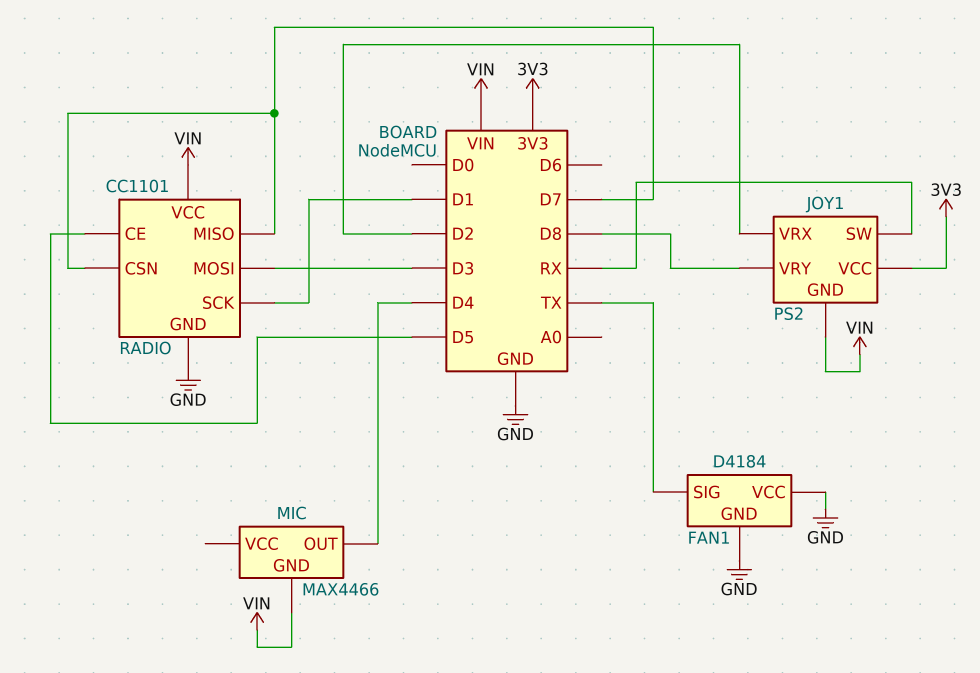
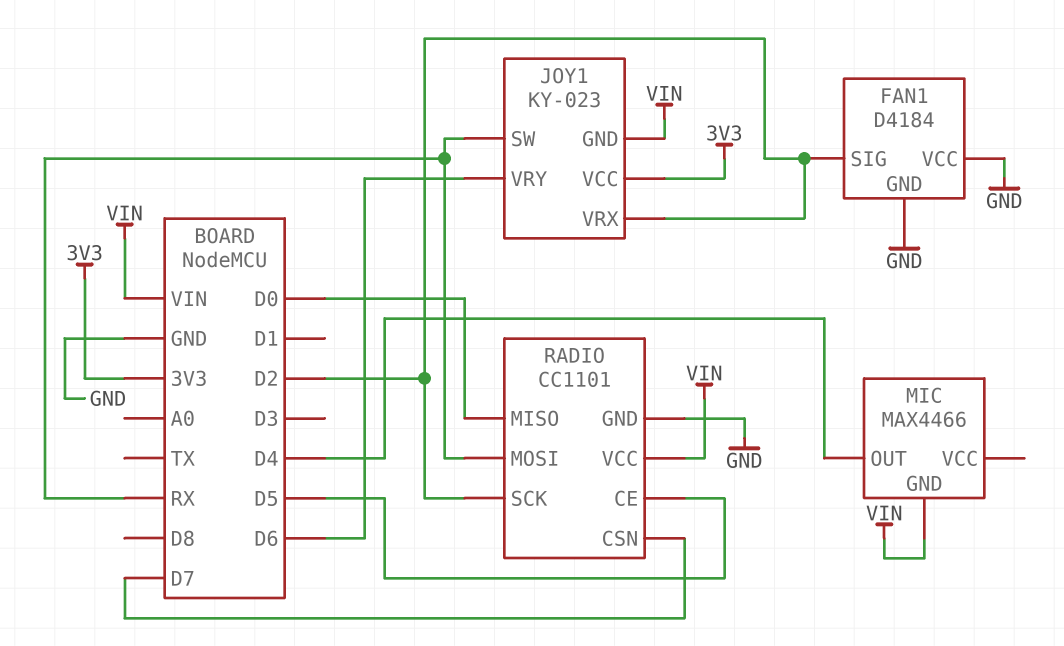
FAN1 pin SIG: TX -> D2
JOY1: PS2 -> KY-023
JOY1 pin VRY: D8 -> D6
RADIO pin MISO: D7 -> D0
RADIO pin MOSI: D3 -> RX
RADIO pin SCK: D1 -> D2

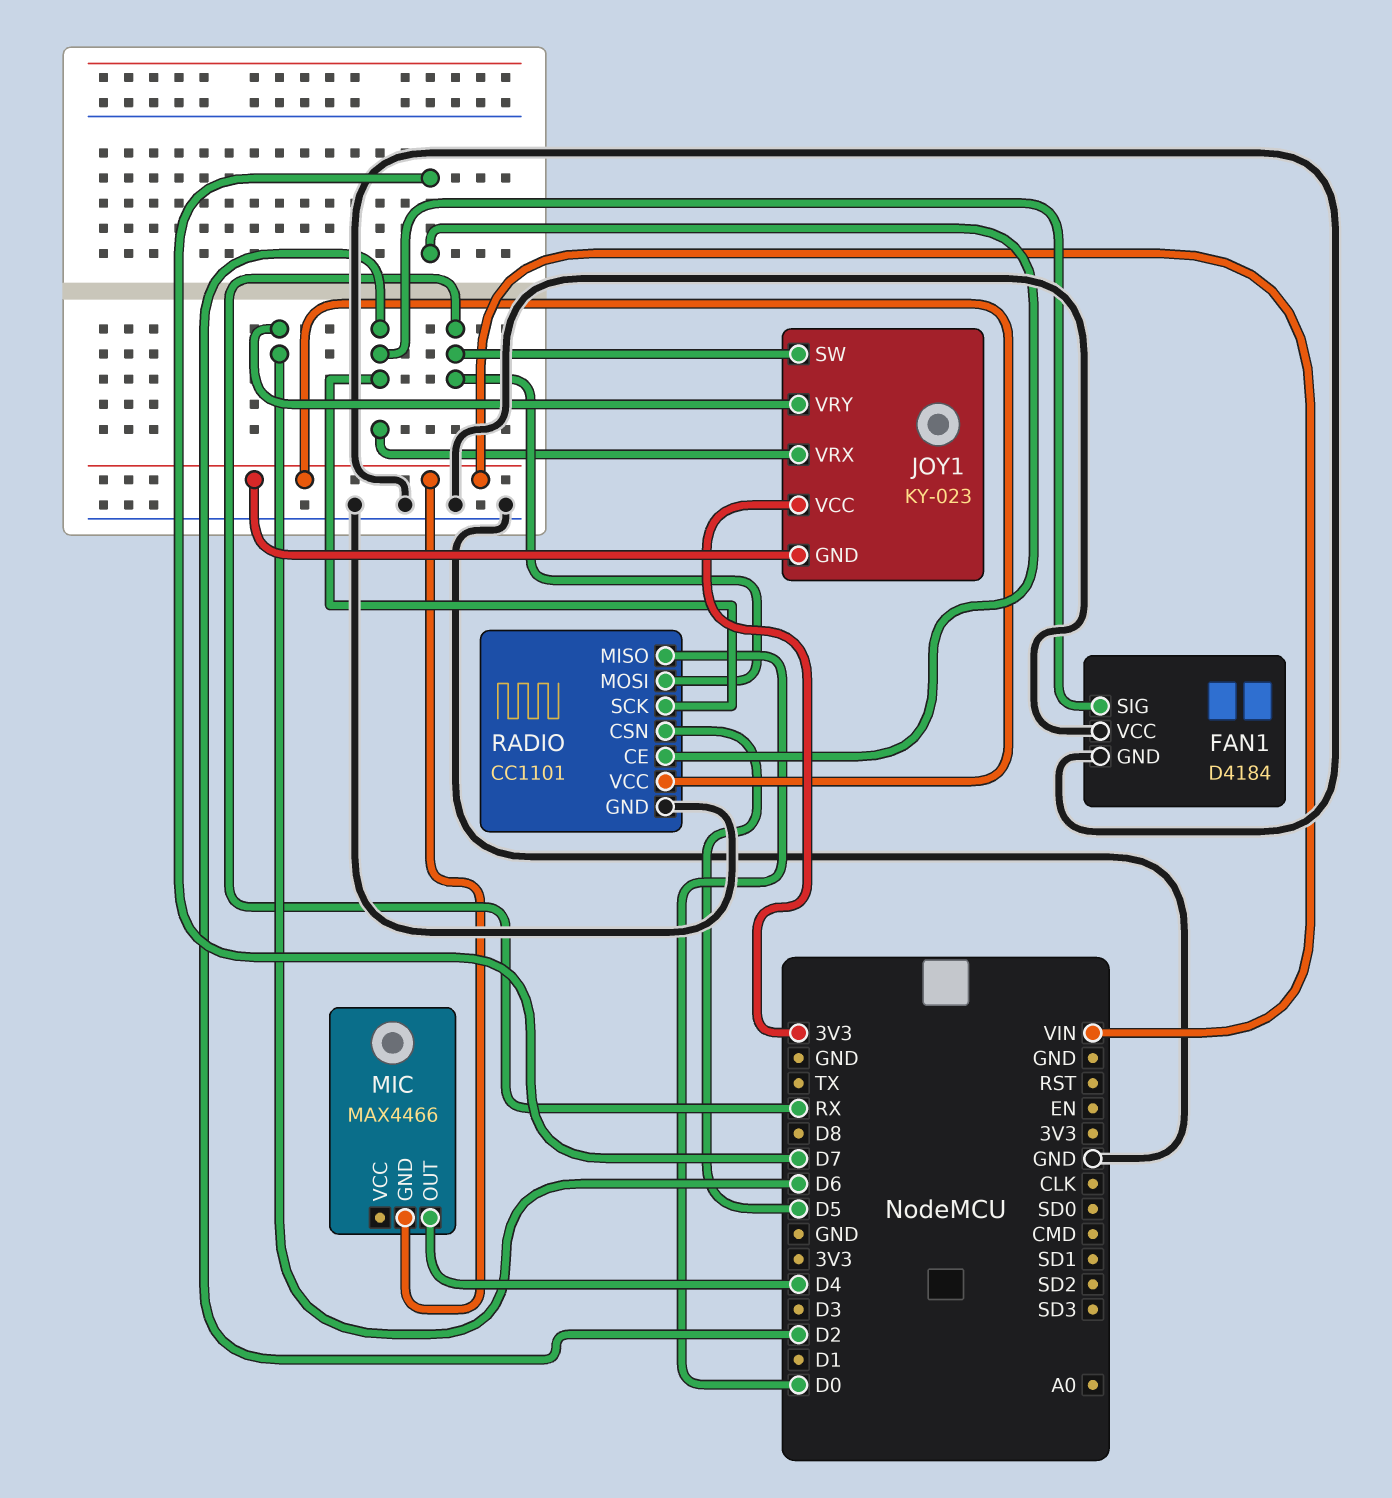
RADIO pin CE: D5 -> D7
RADIO pin CSN: D7 -> D5

